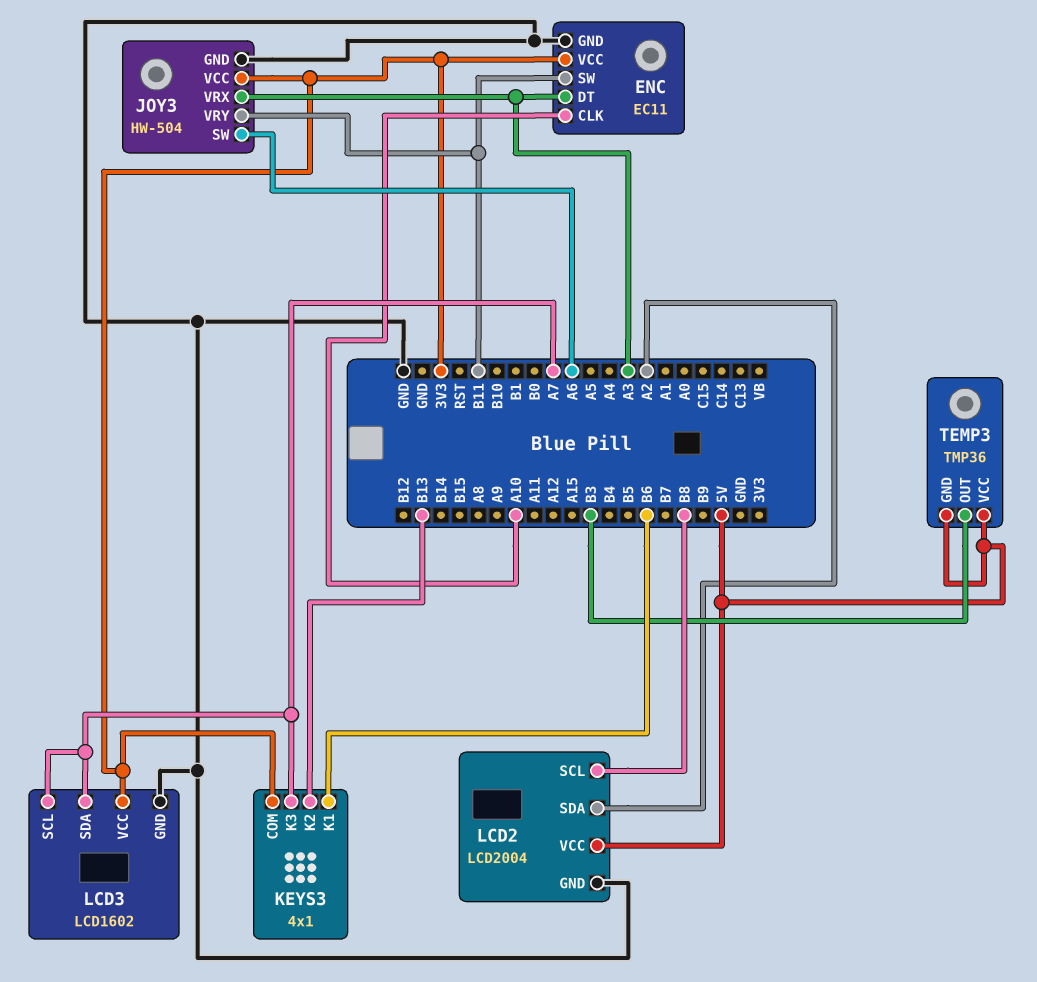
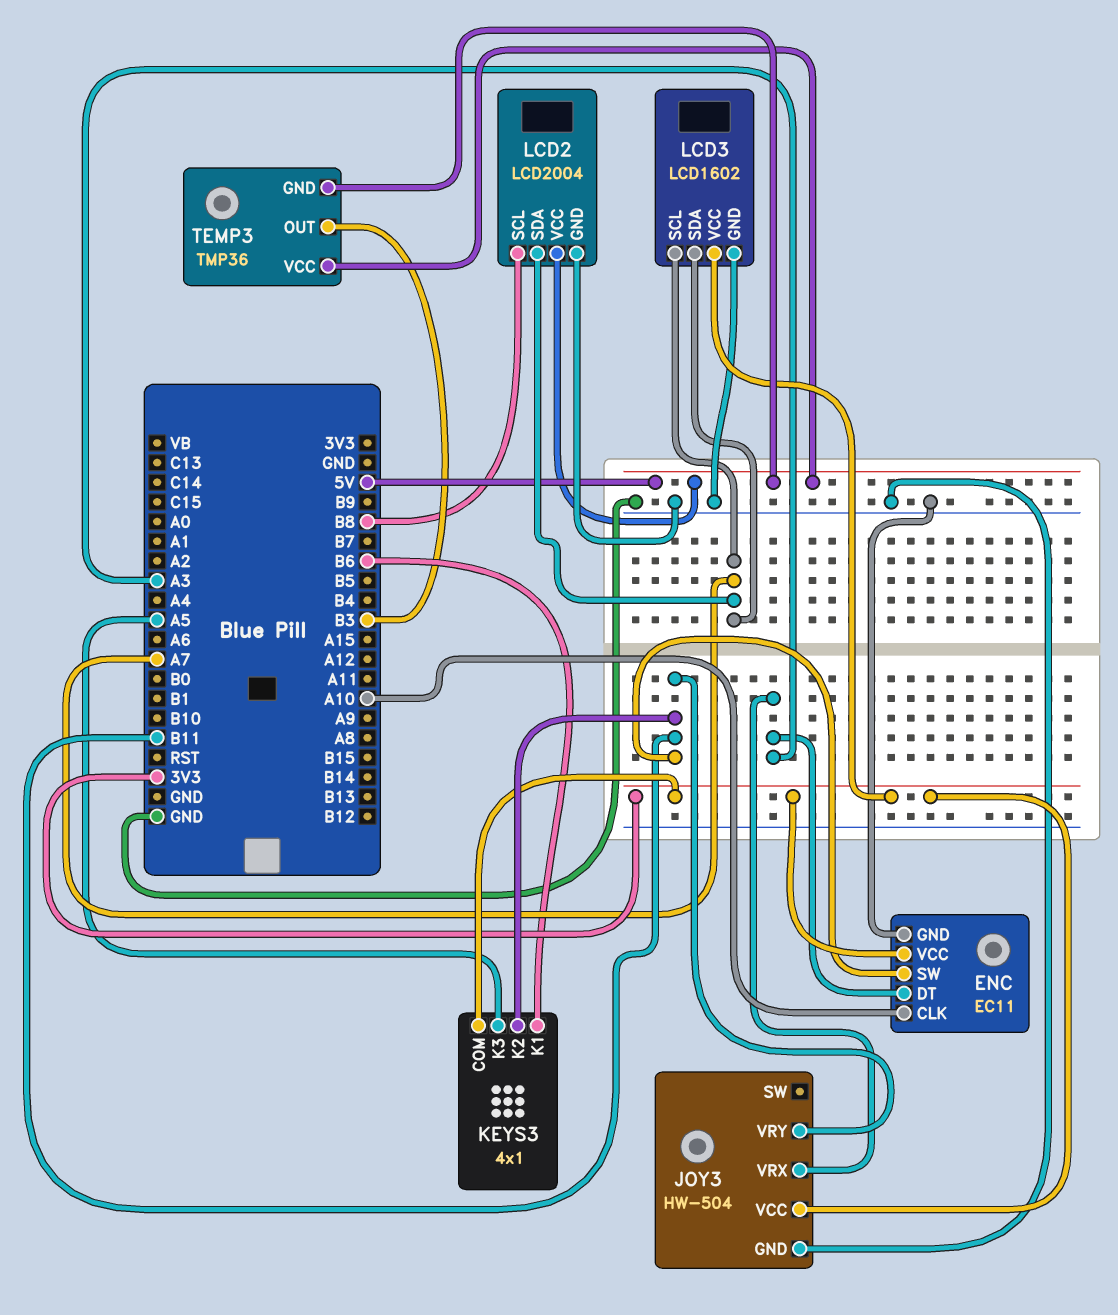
JOY3 pin SW: A6 -> none
KEYS3 pin K2: B13 -> B11
KEYS3 pin K3: A7 -> A5
LCD2 pin SDA: A2 -> A7

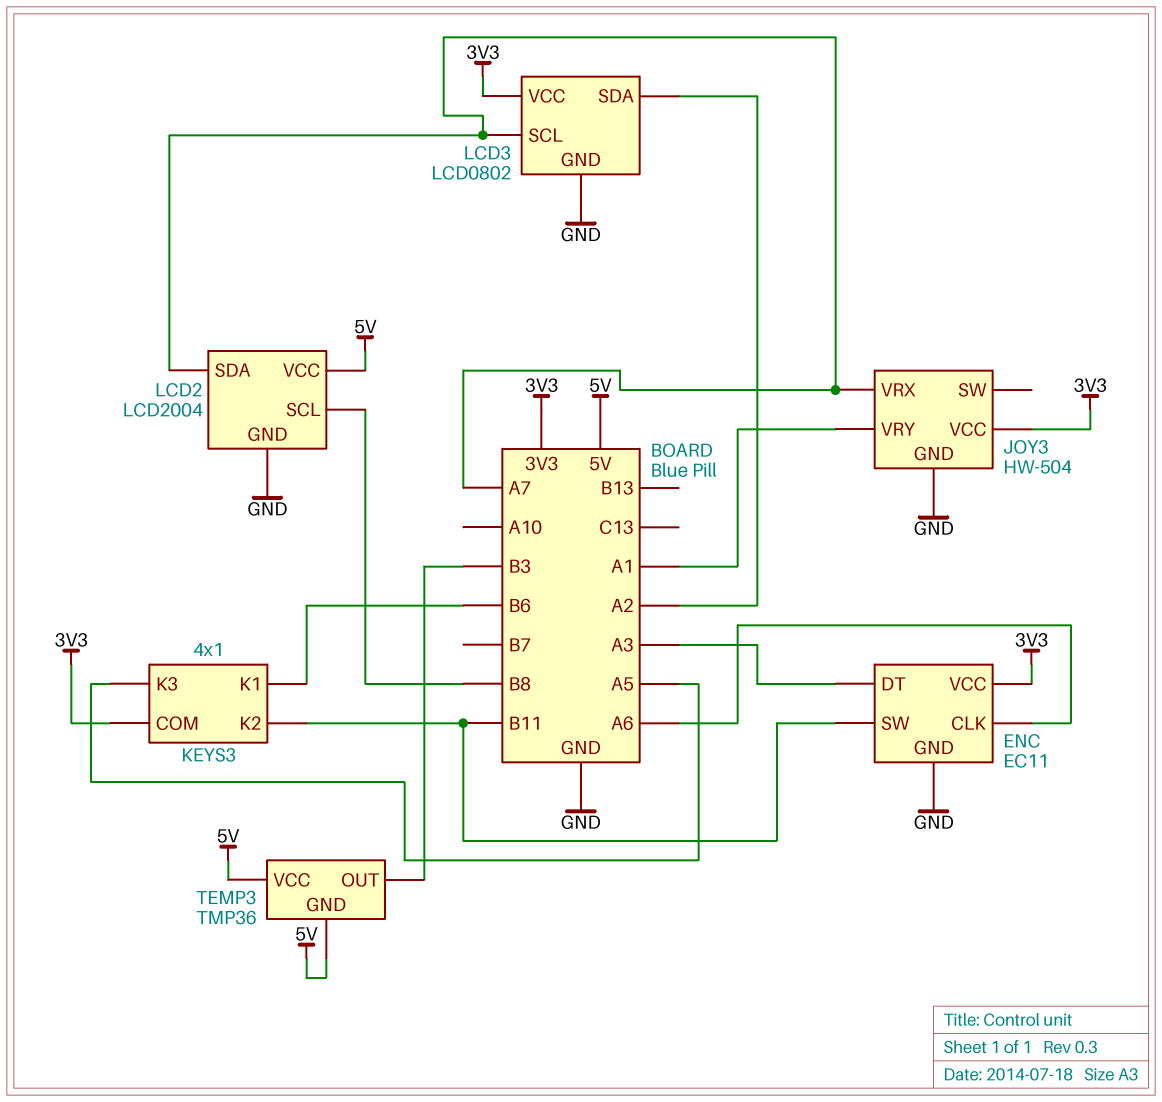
ENC pin CLK: A10 -> A6
JOY3 pin VRX: A3 -> A7
JOY3 pin VRY: B11 -> A1
LCD3: LCD1602 -> LCD0802
LCD3 pin SDA: A7 -> A2

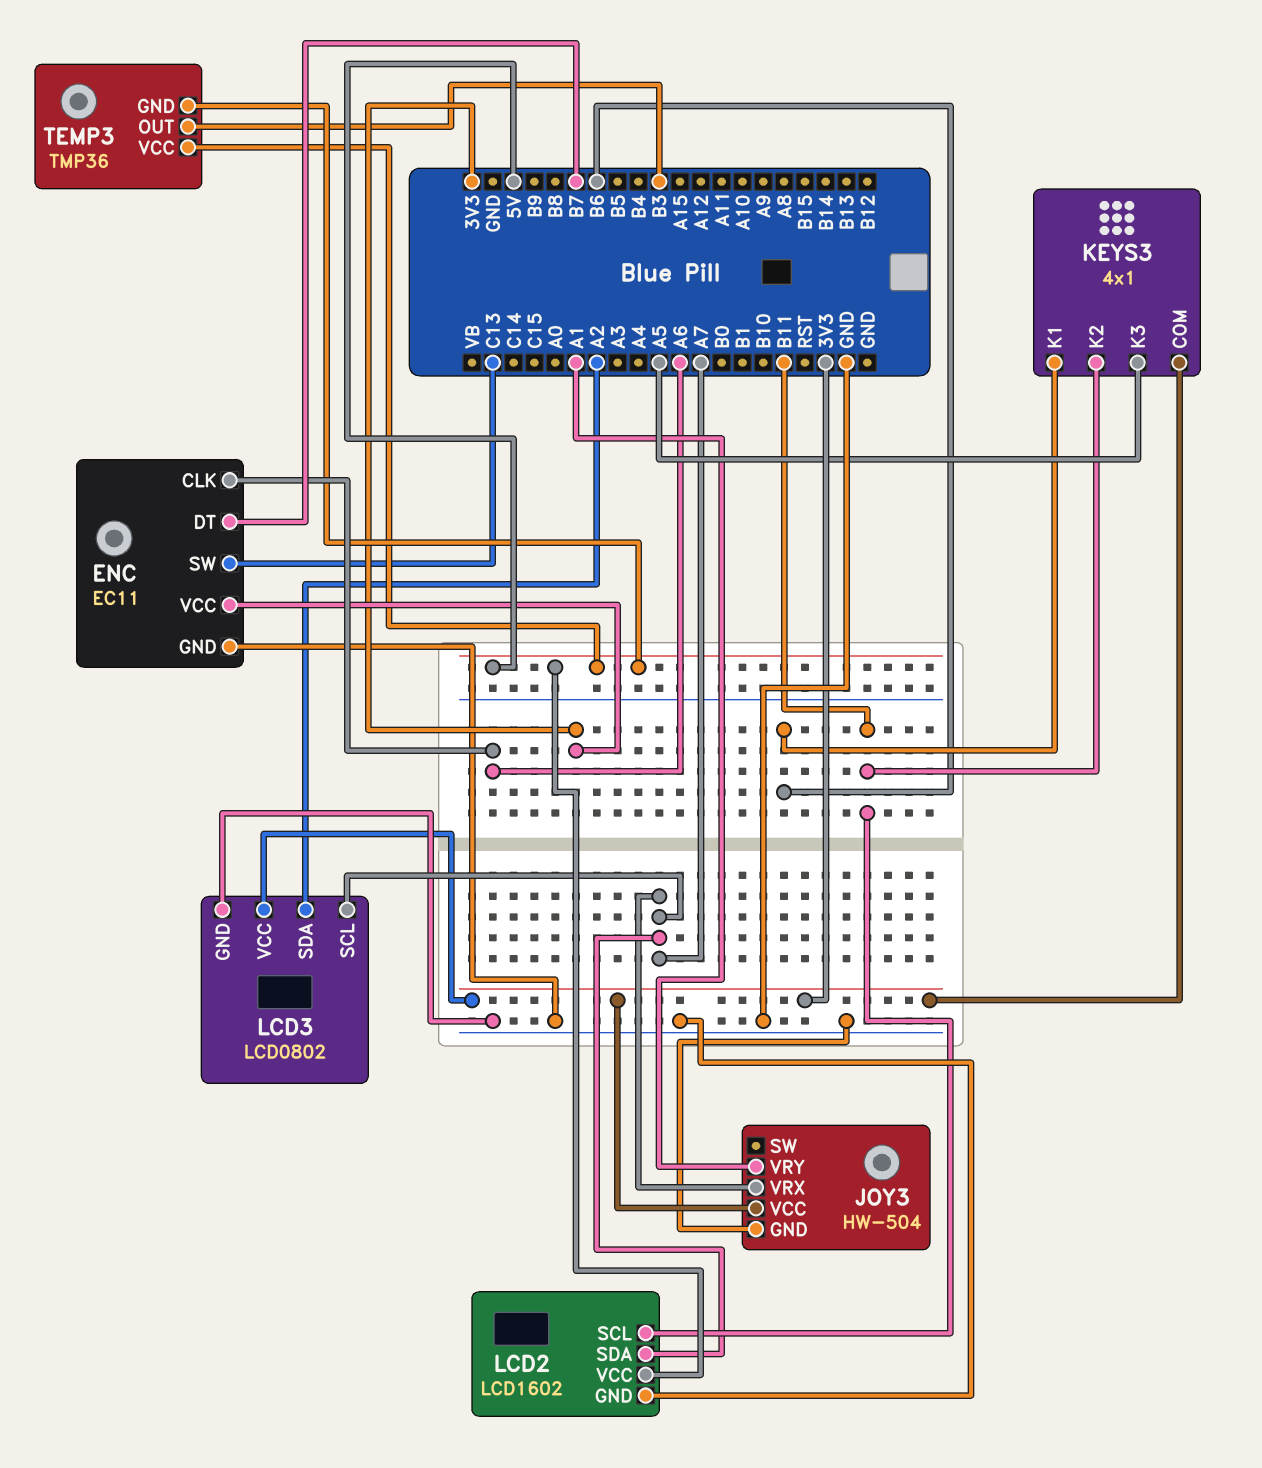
ENC pin DT: A3 -> B7
ENC pin SW: B11 -> C13
LCD2: LCD2004 -> LCD1602
LCD2 pin SCL: B8 -> B11

